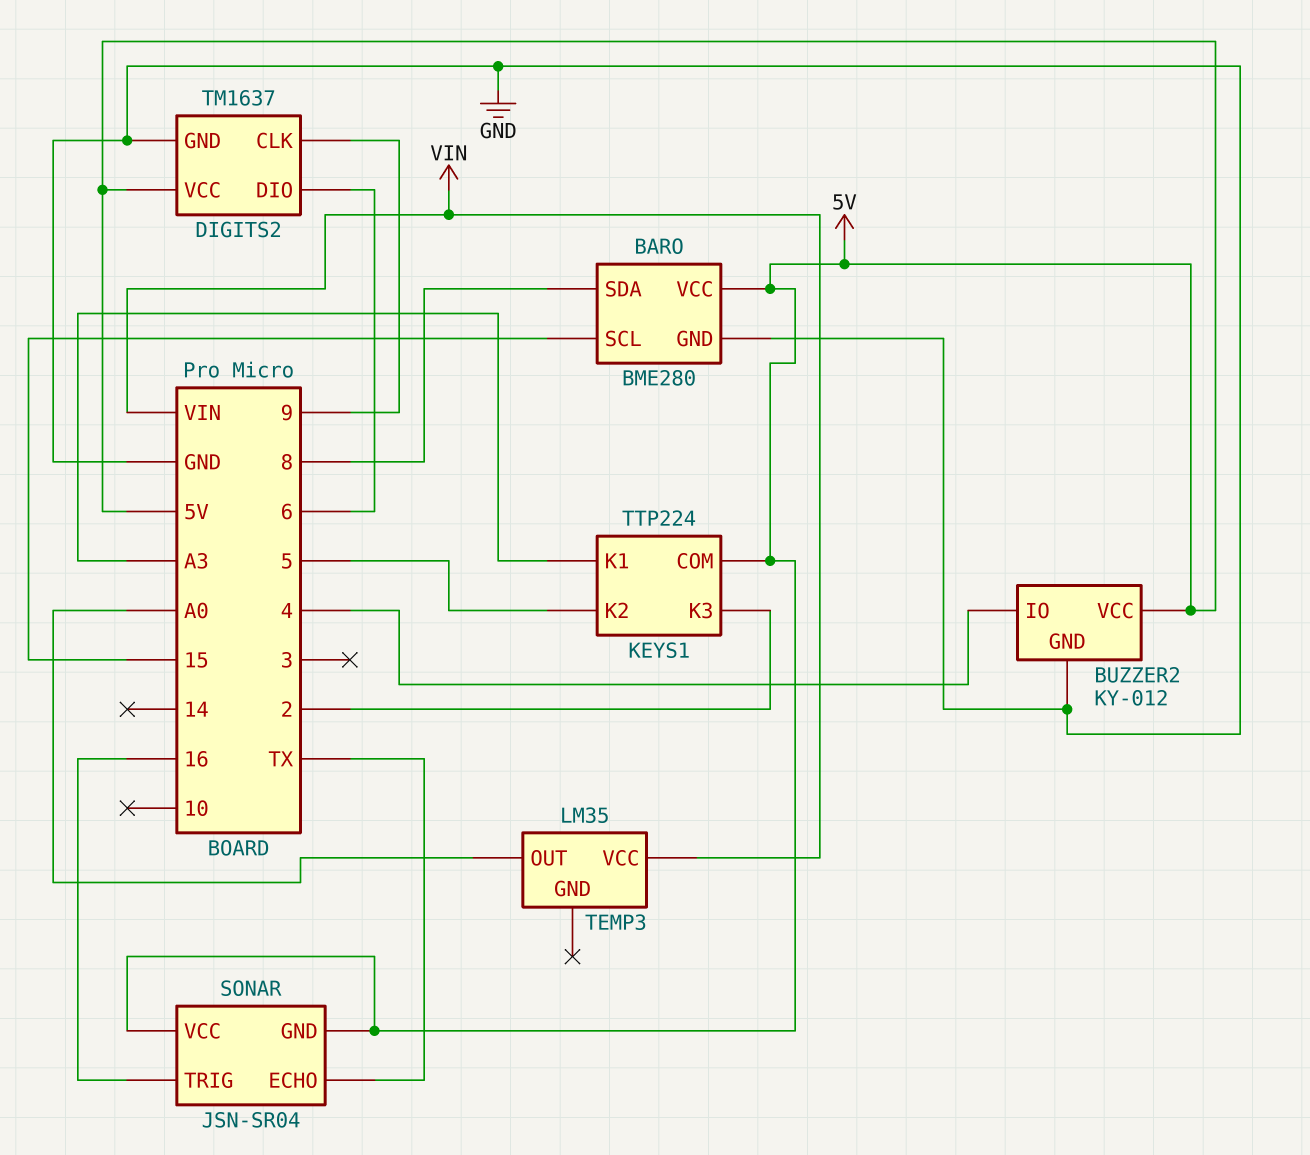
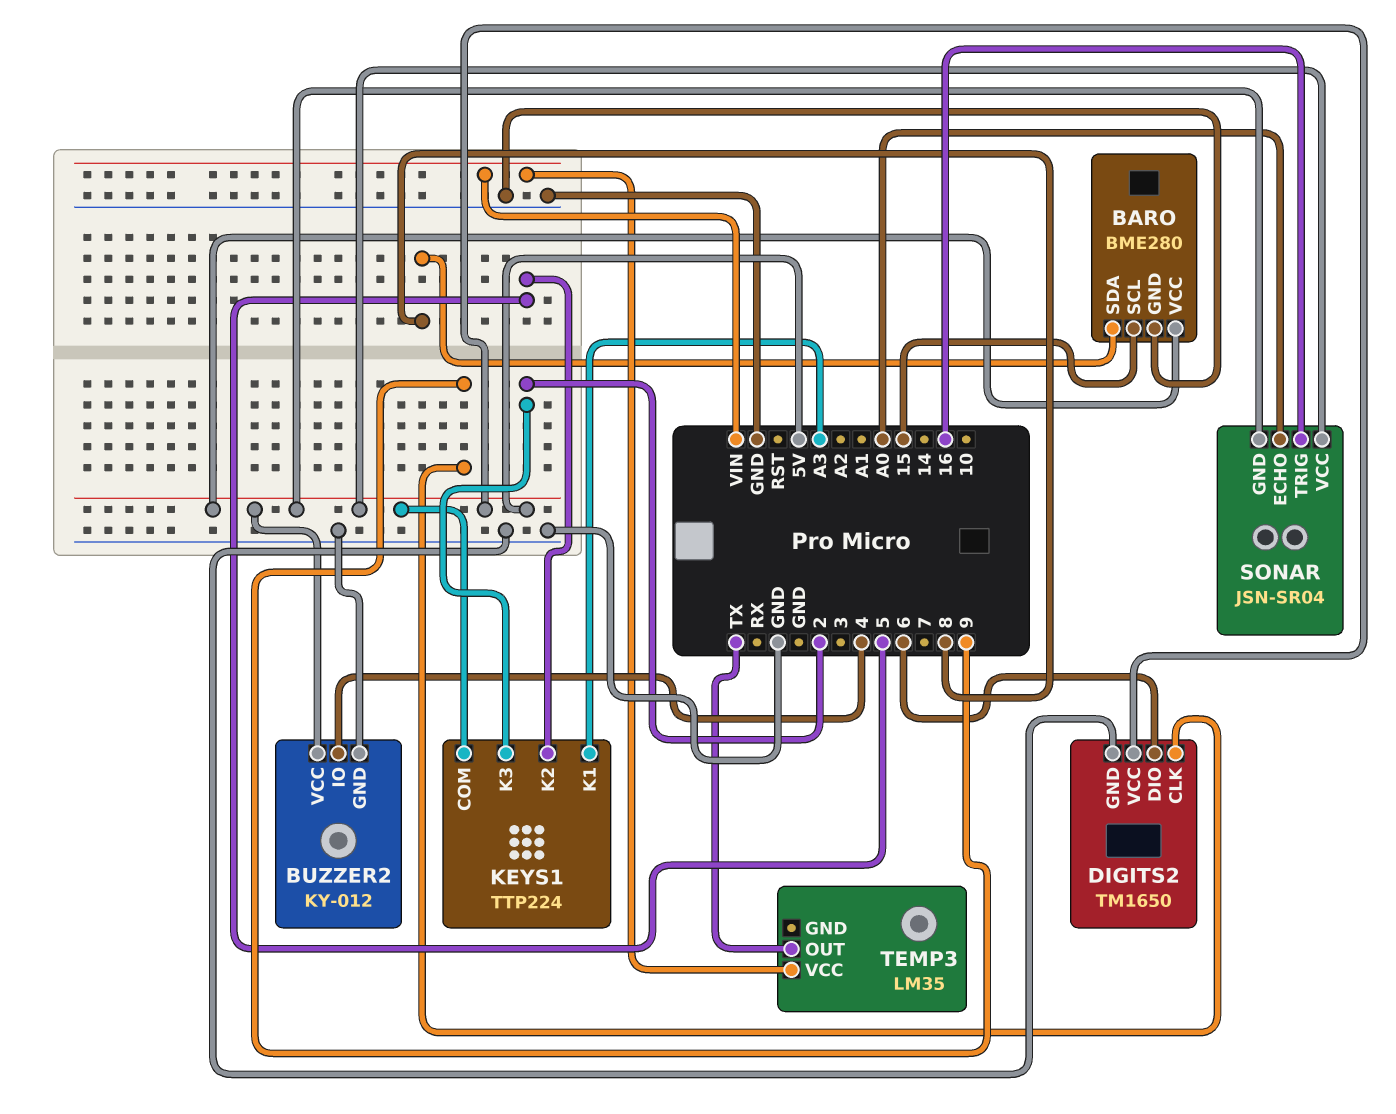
DIGITS2: TM1637 -> TM1650
SONAR pin ECHO: TX -> A0
TEMP3 pin OUT: A0 -> TX

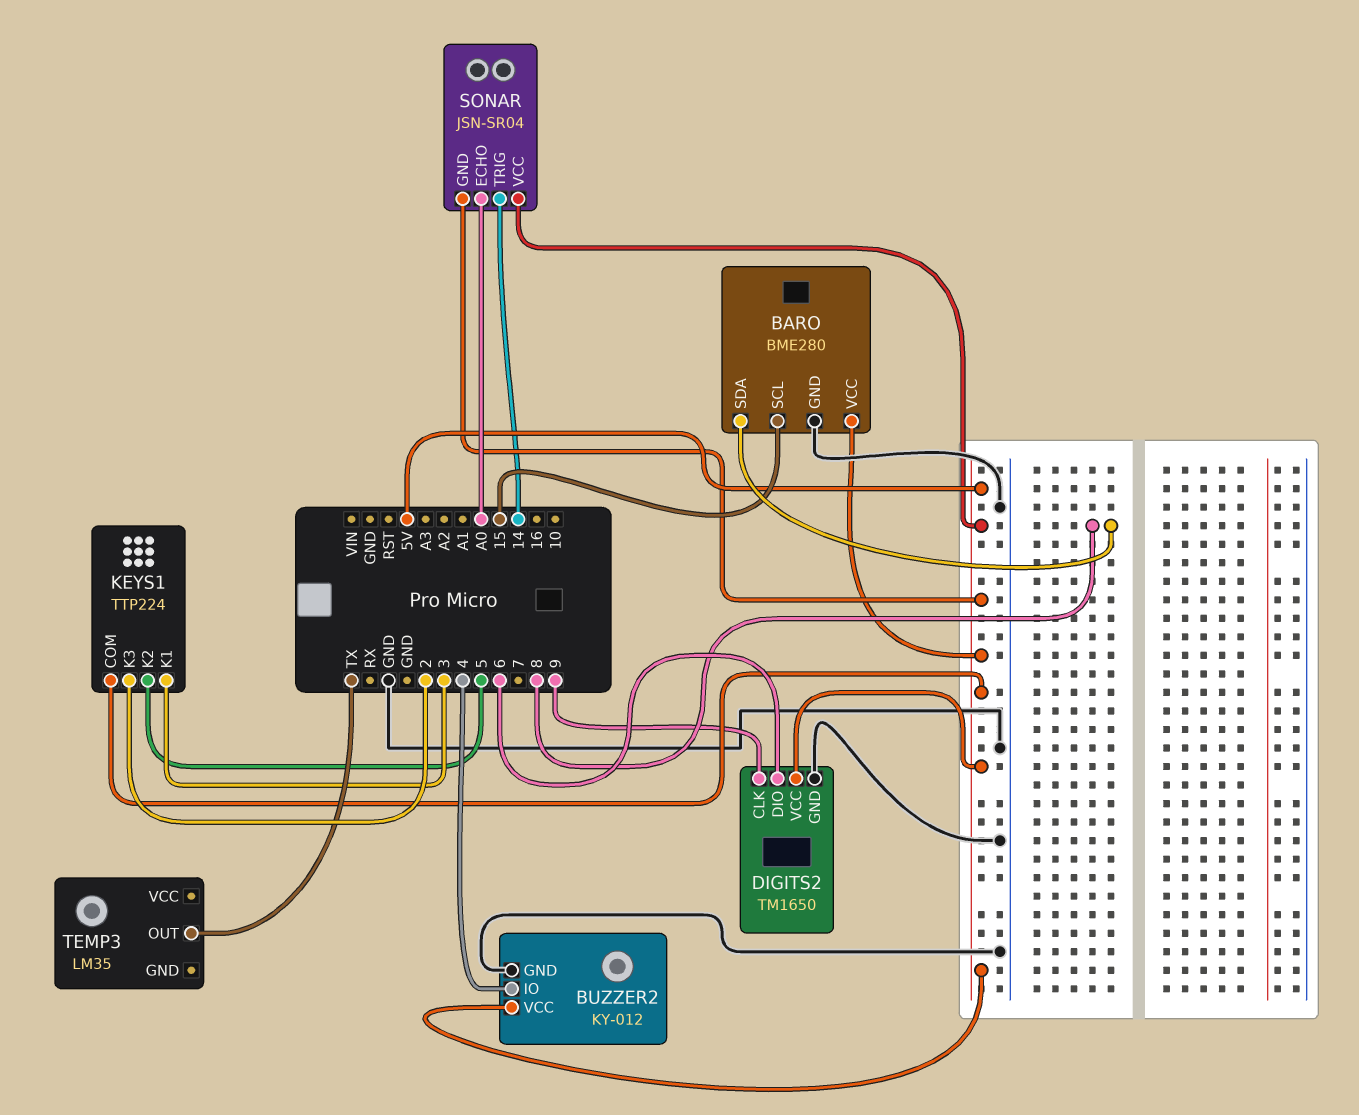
KEYS1 pin K1: A3 -> 3
SONAR pin TRIG: 16 -> 14
TEMP3 pin VCC: VIN -> none

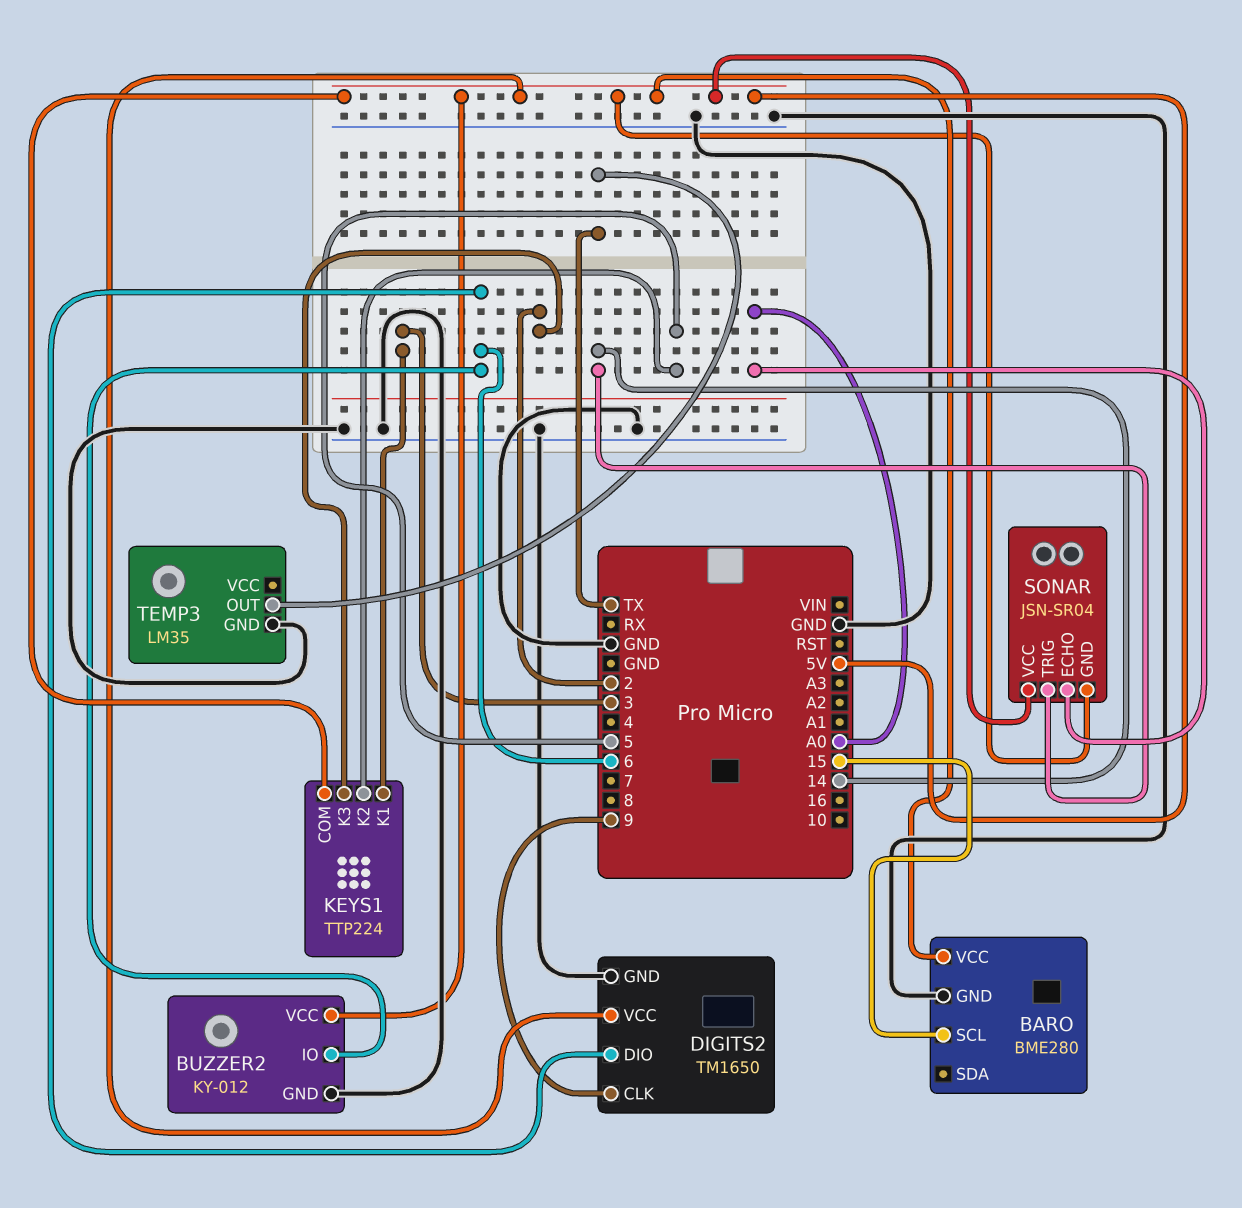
BARO pin SDA: 8 -> none
BUZZER2 pin IO: 4 -> 6
TEMP3 pin GND: none -> GND

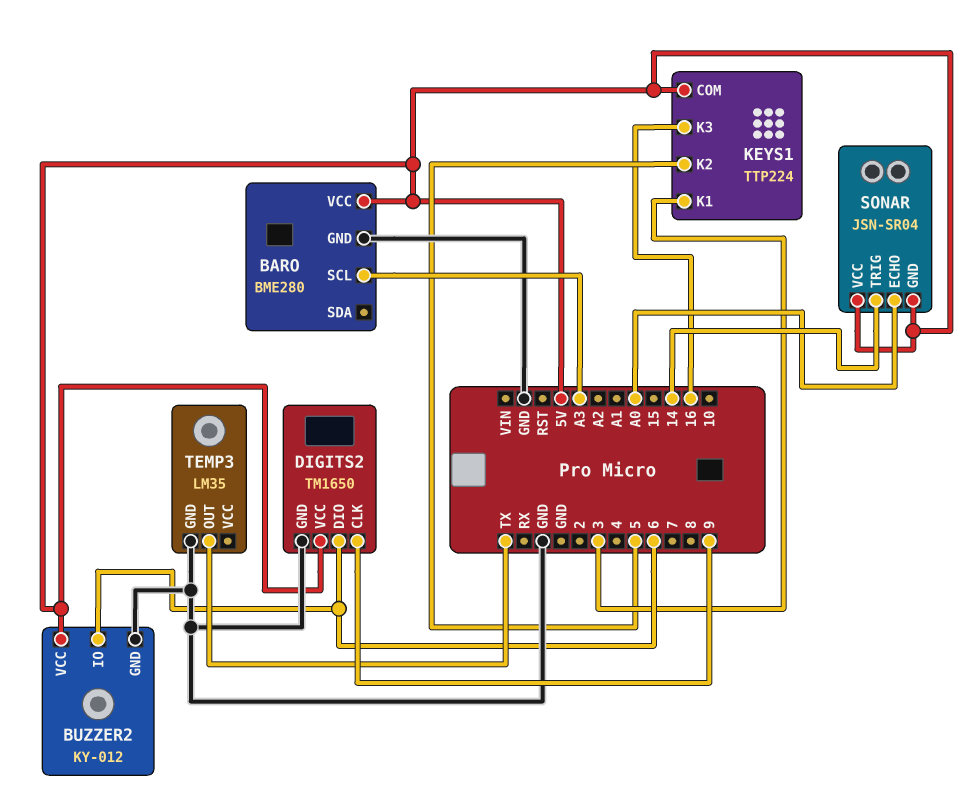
BARO pin SCL: 15 -> A3
KEYS1 pin K3: 2 -> 16

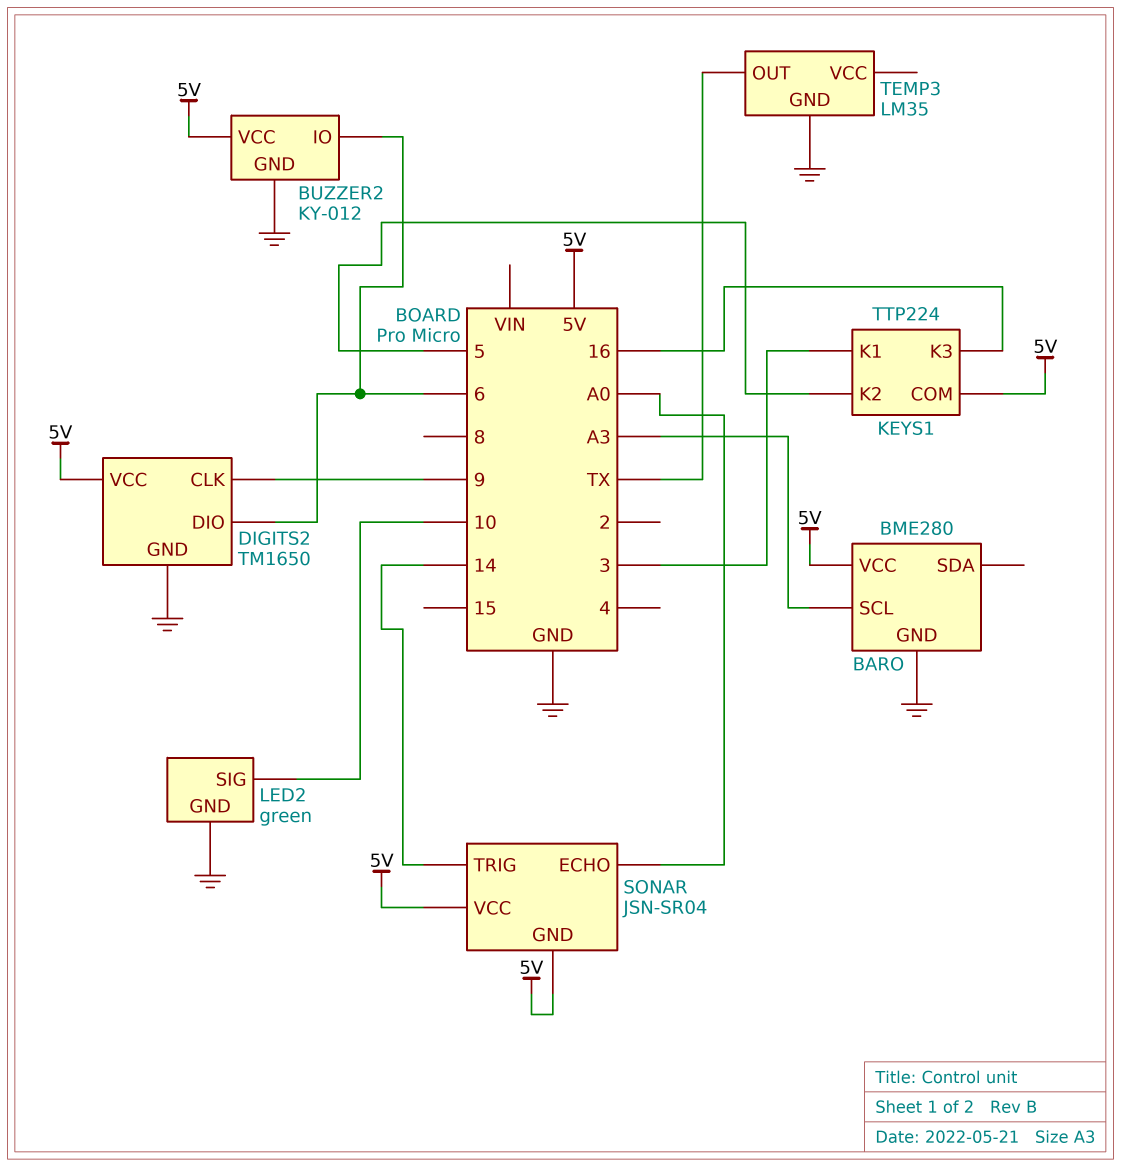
LED2: none -> green
LED2 pin GND: none -> GND
LED2 pin SIG: none -> 10

